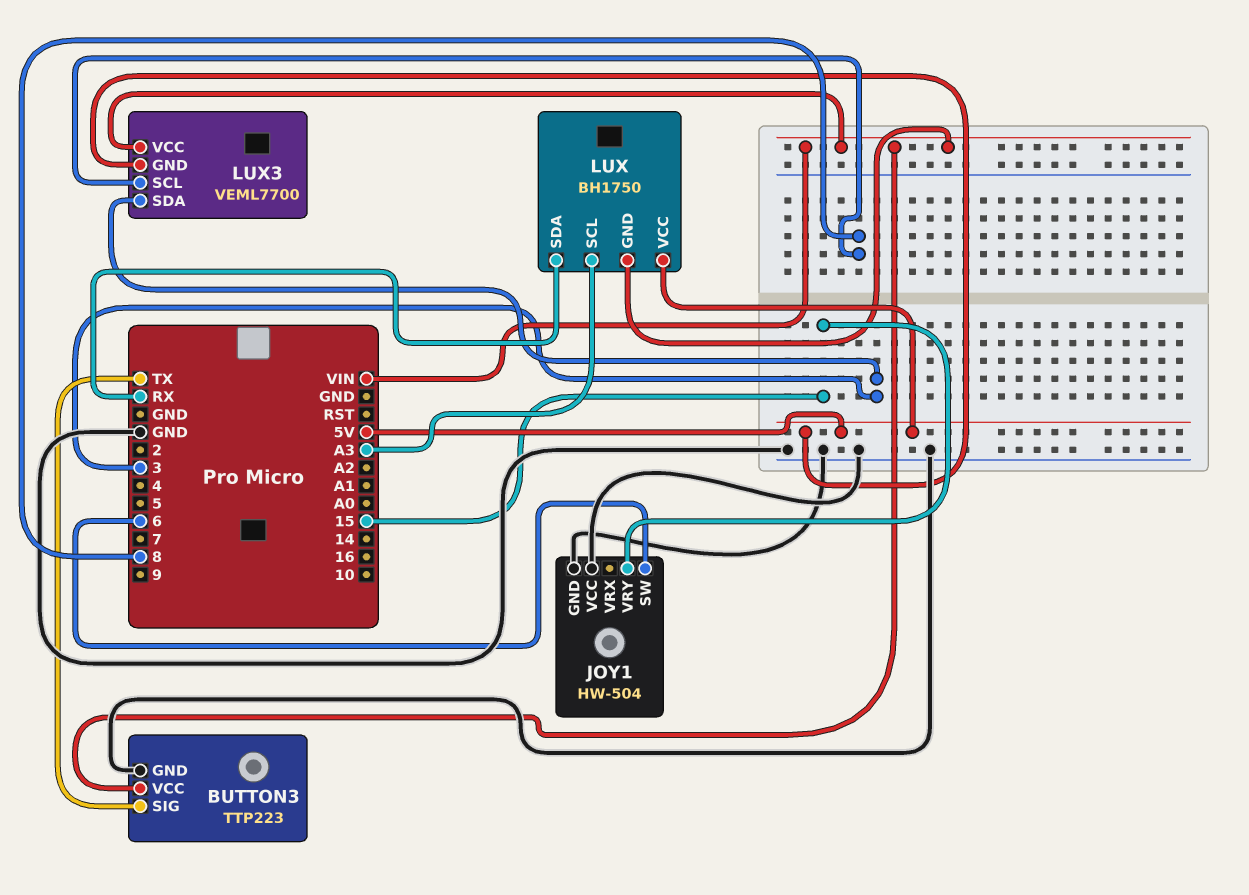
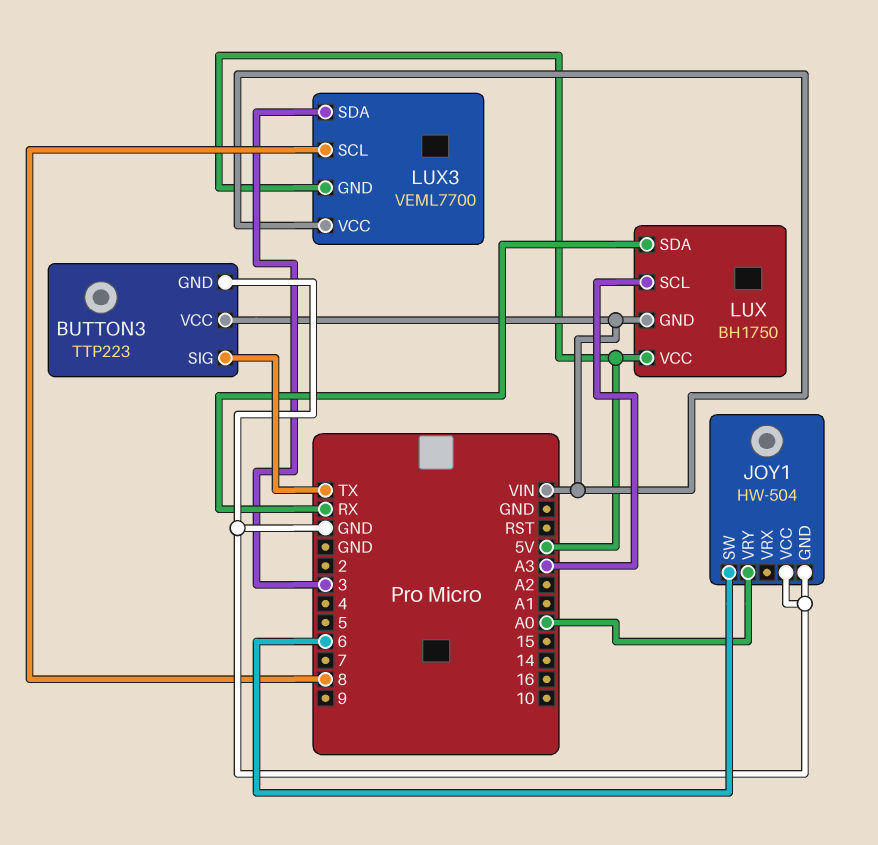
JOY1 pin VRY: 15 -> A0

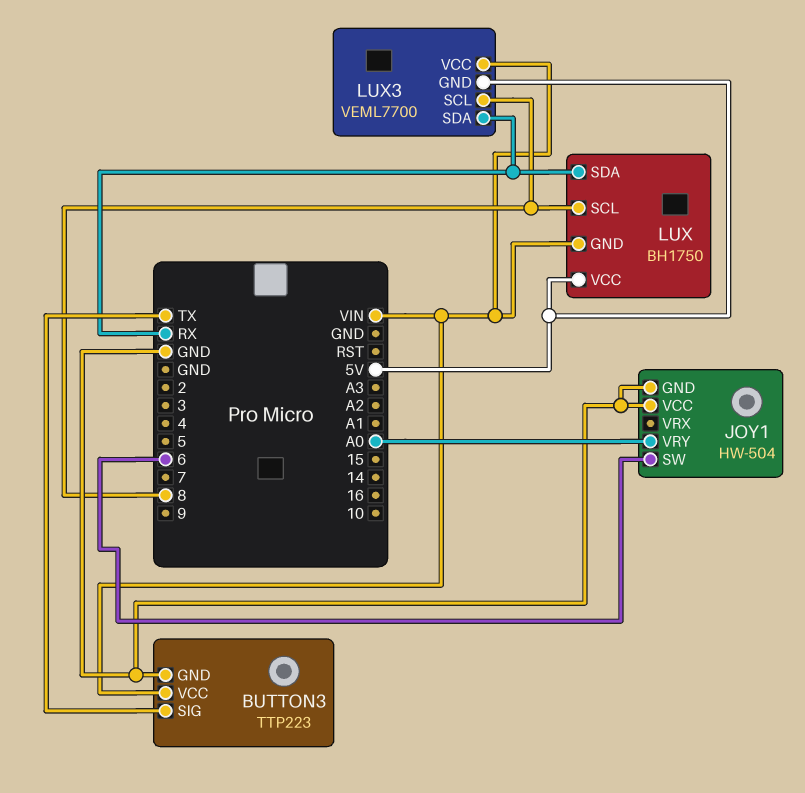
LUX pin SCL: A3 -> 8
LUX3 pin SDA: 3 -> RX

